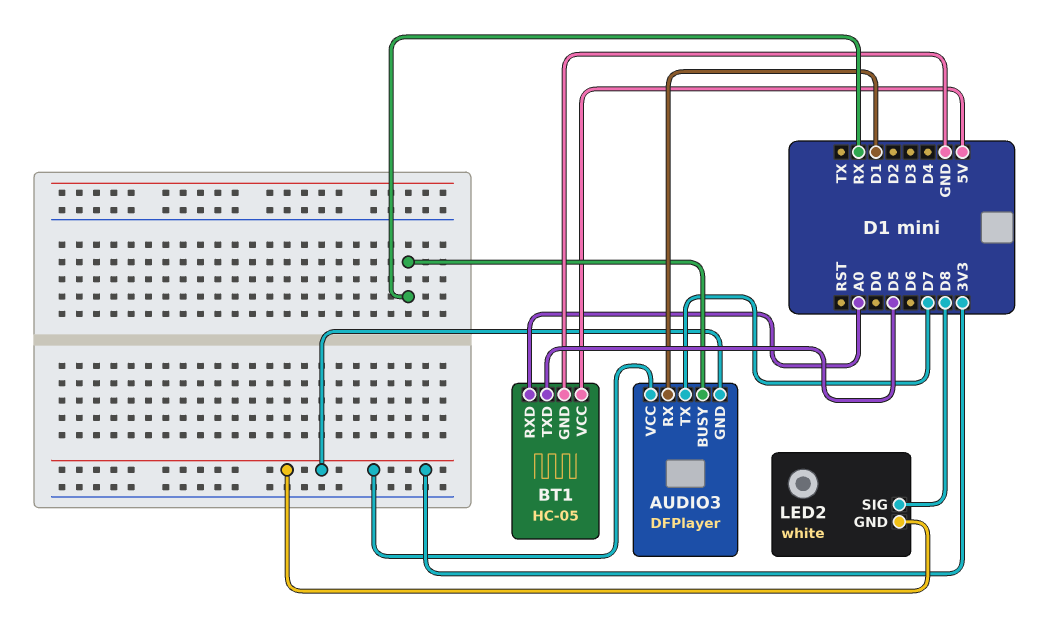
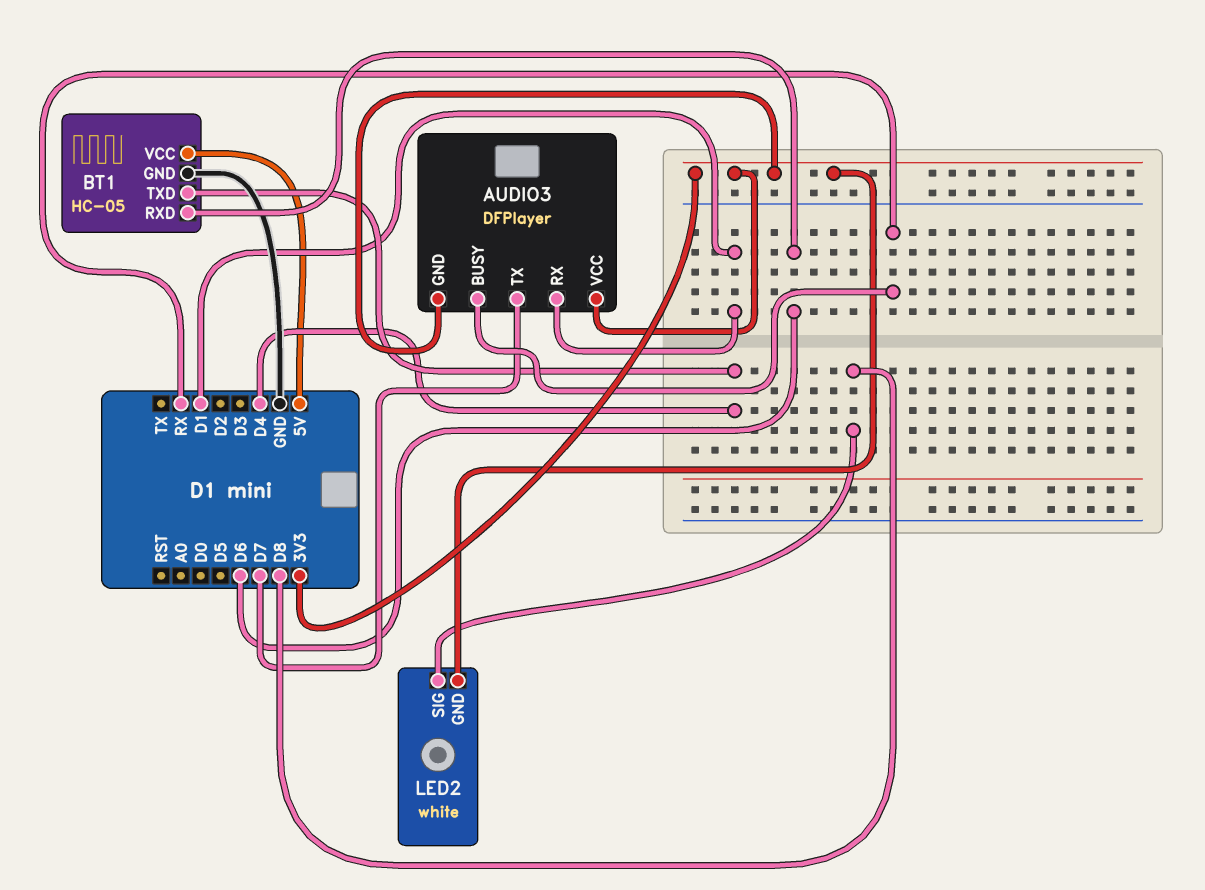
BT1 pin RXD: A0 -> D6
BT1 pin TXD: D5 -> D4

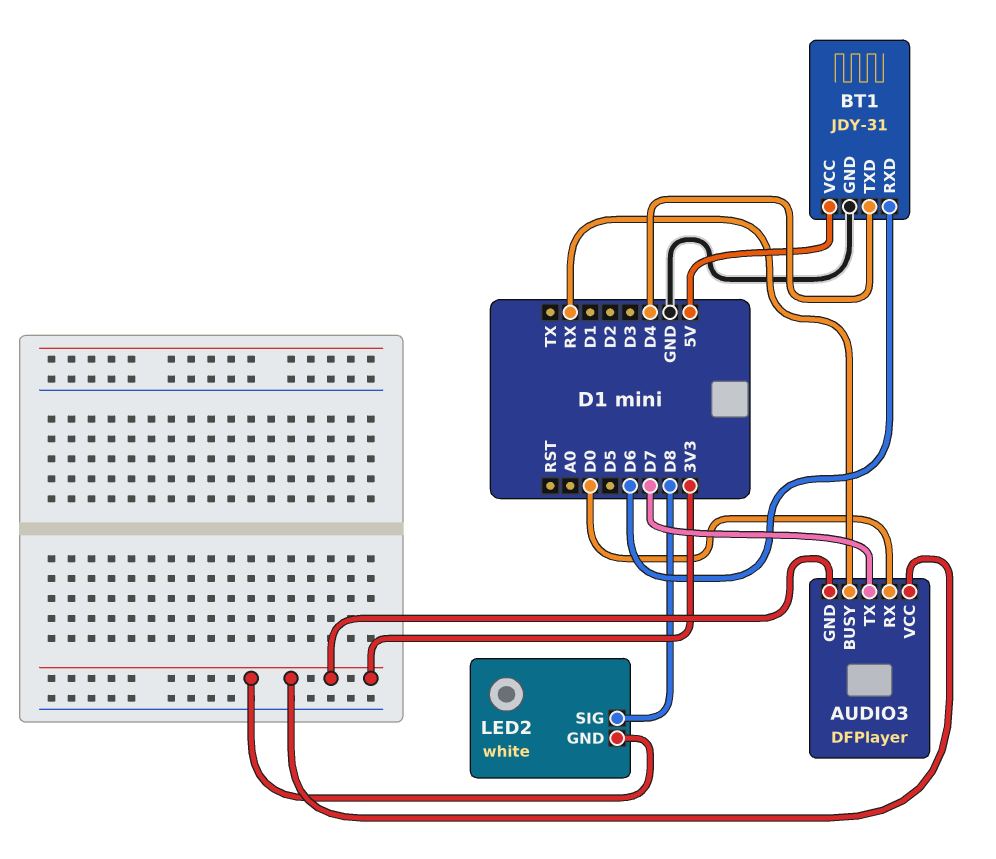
AUDIO3 pin RX: D1 -> D0
BT1: HC-05 -> JDY-31

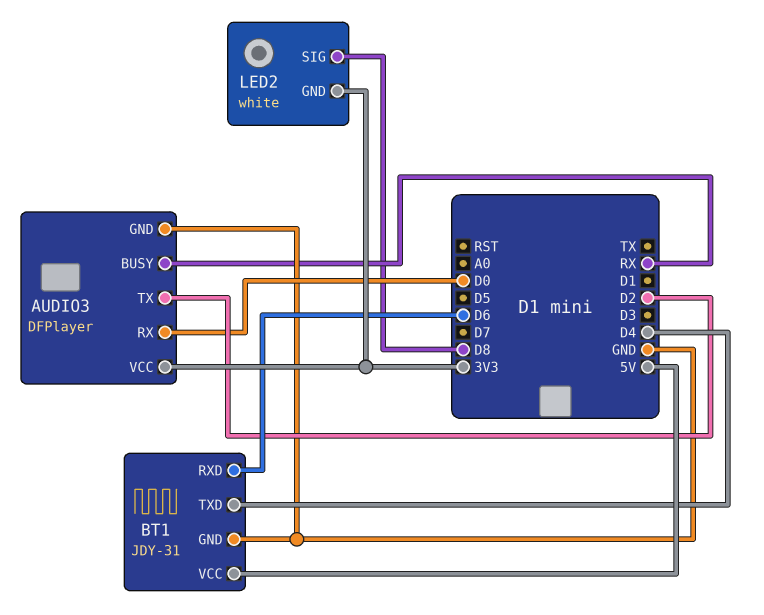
AUDIO3 pin GND: 3V3 -> GND
AUDIO3 pin TX: D7 -> D2

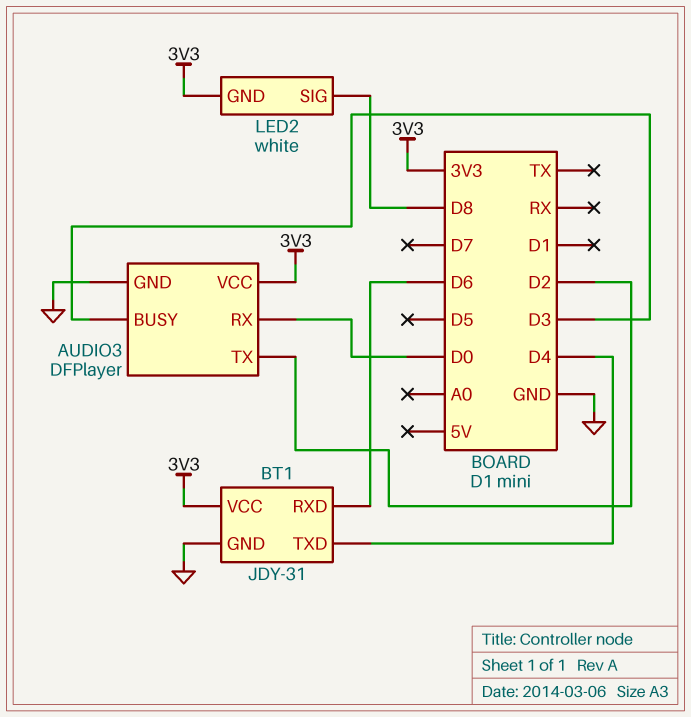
AUDIO3 pin BUSY: RX -> D3
BT1 pin VCC: 5V -> 3V3

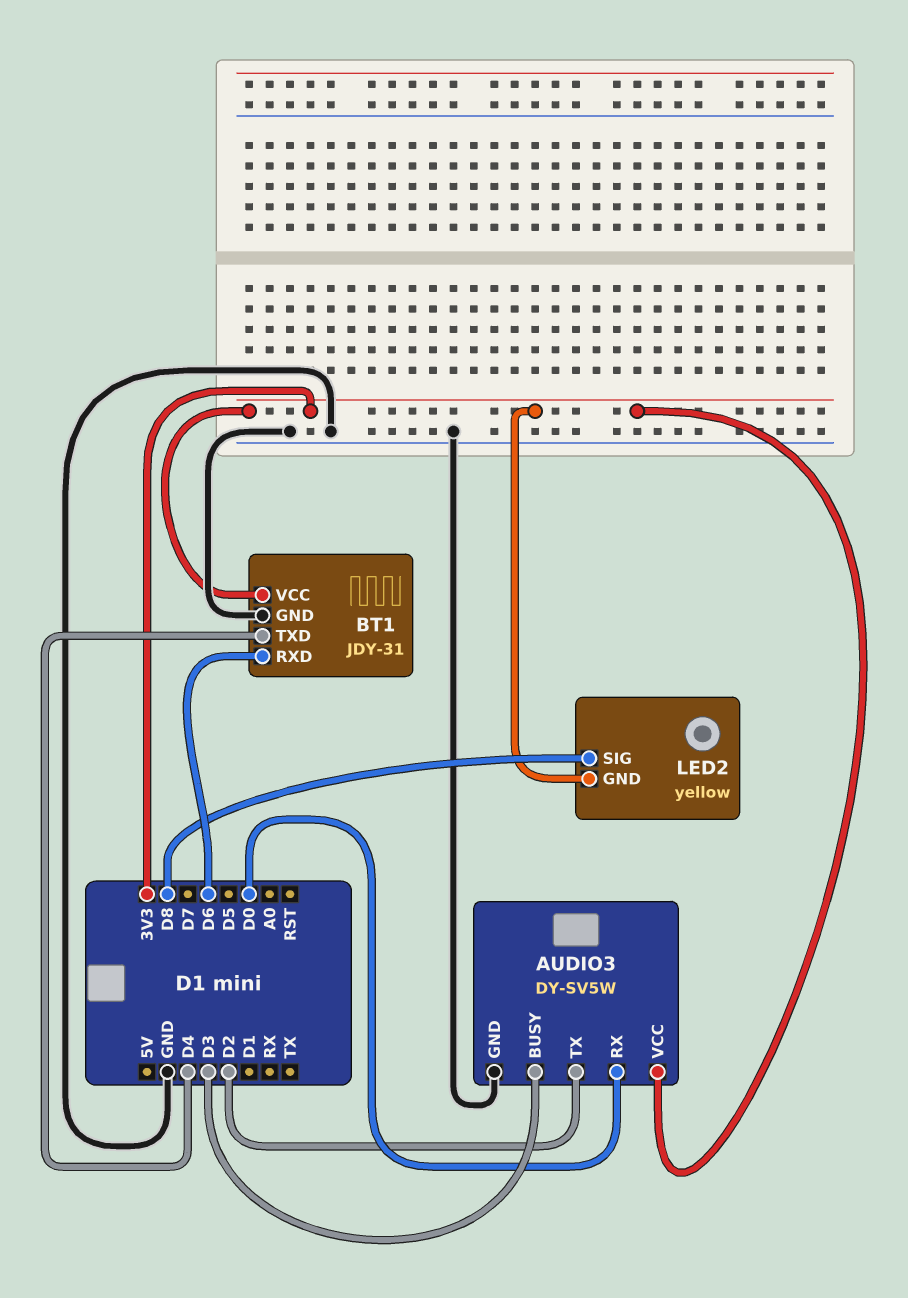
AUDIO3: DFPlayer -> DY-SV5W
LED2: white -> yellow

